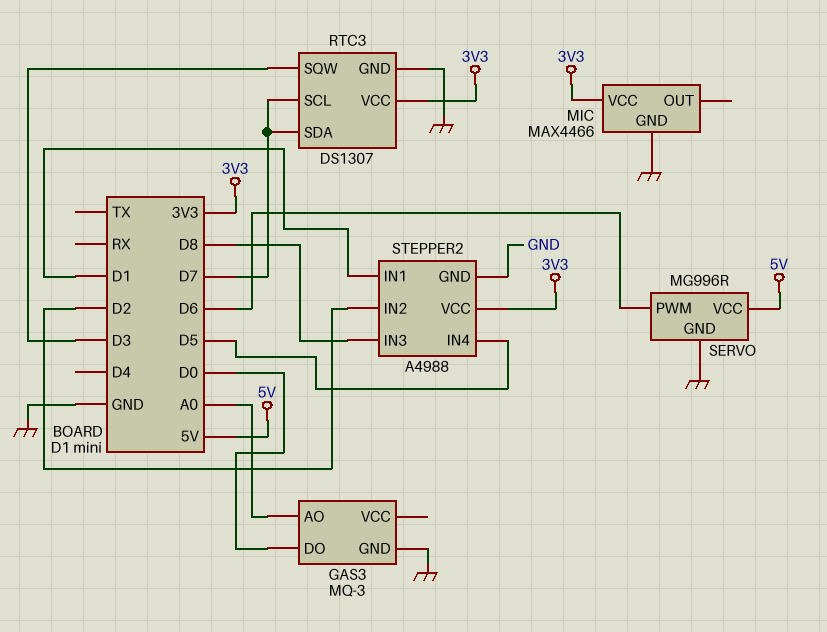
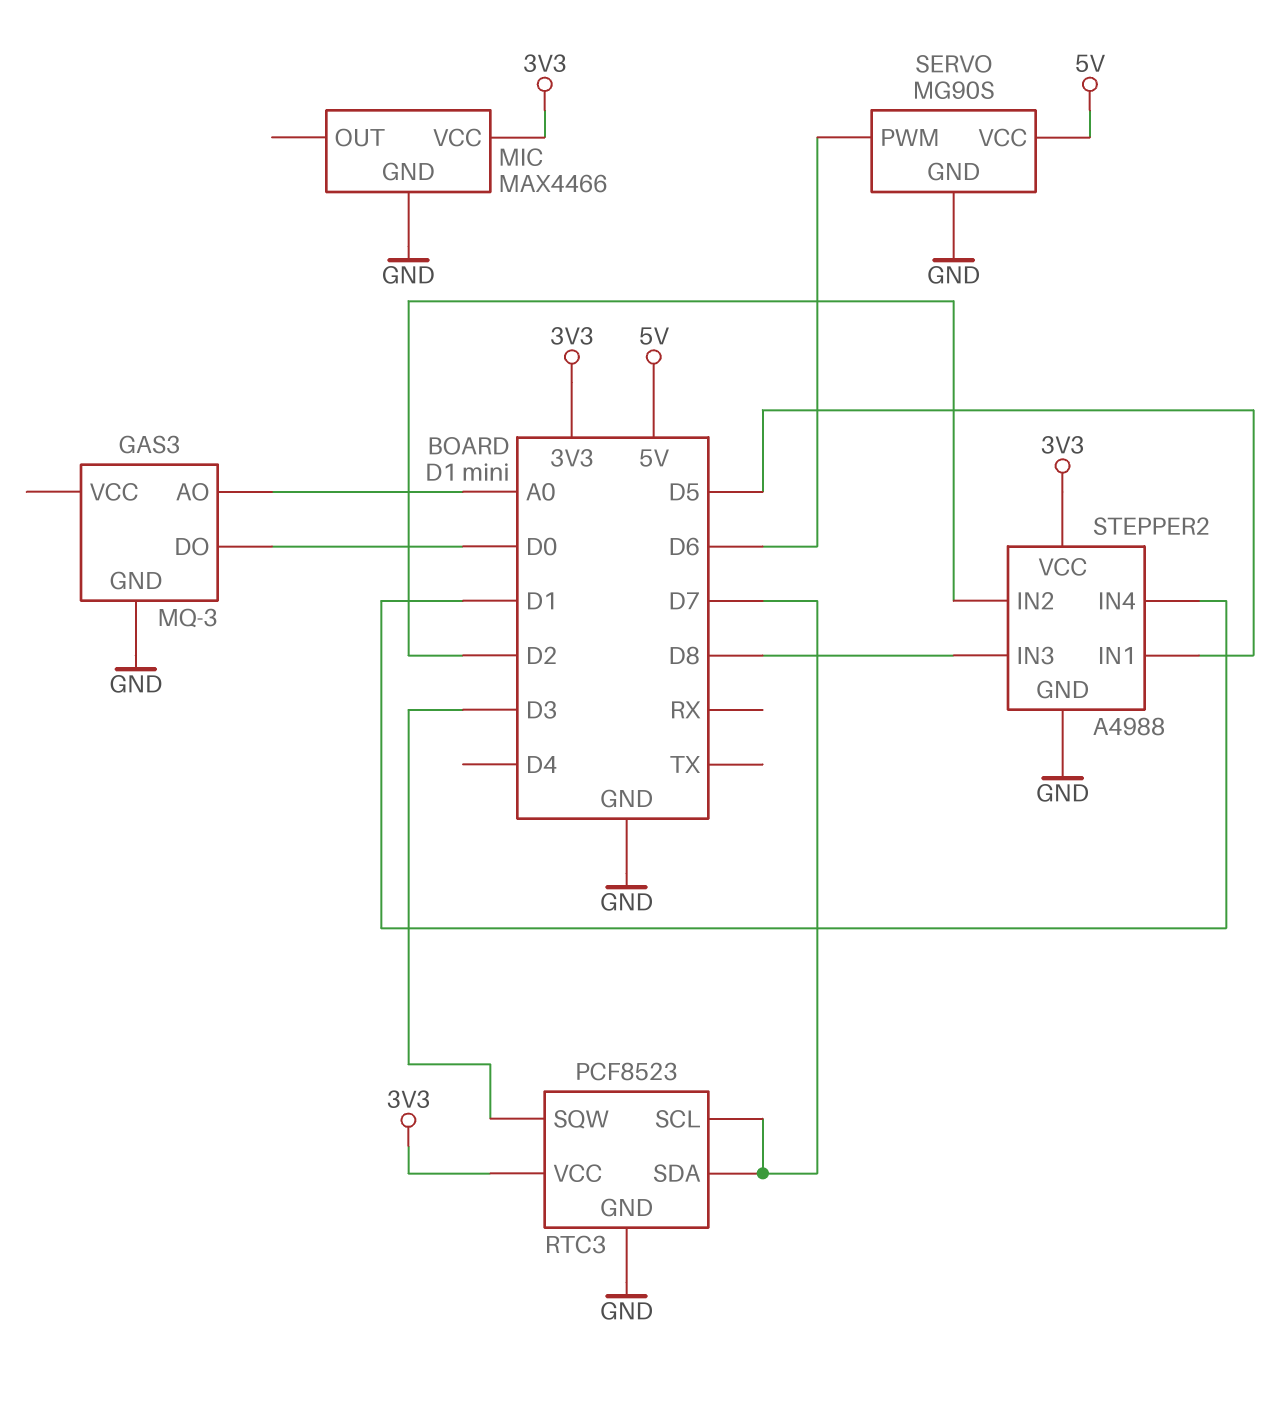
RTC3: DS1307 -> PCF8523
SERVO: MG996R -> MG90S
STEPPER2 pin IN1: D1 -> D5
STEPPER2 pin IN4: D5 -> D1

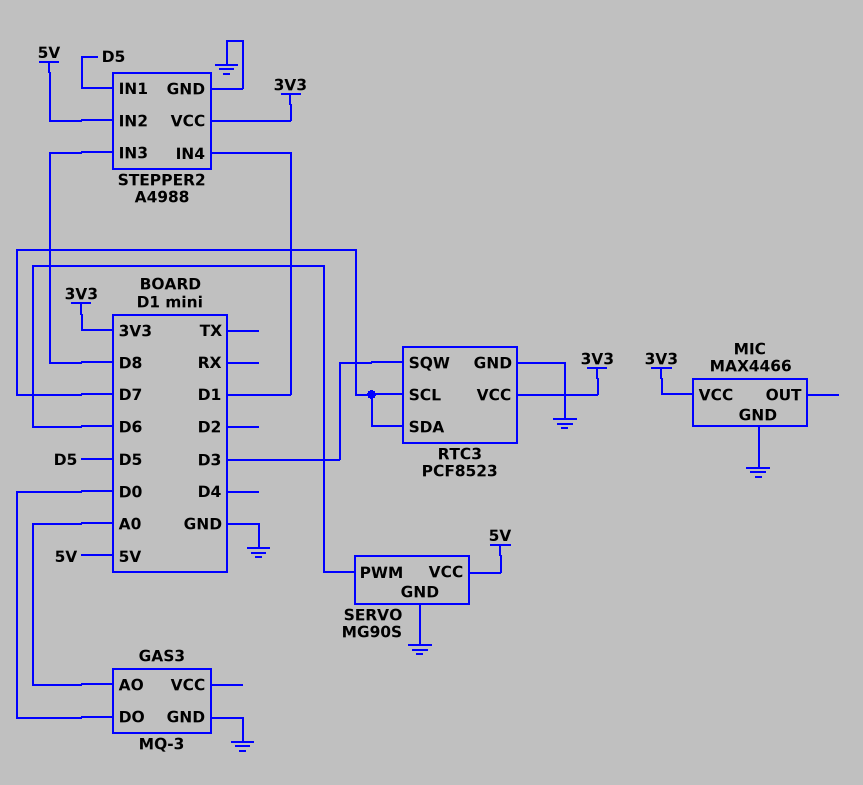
STEPPER2 pin IN2: D2 -> 5V

